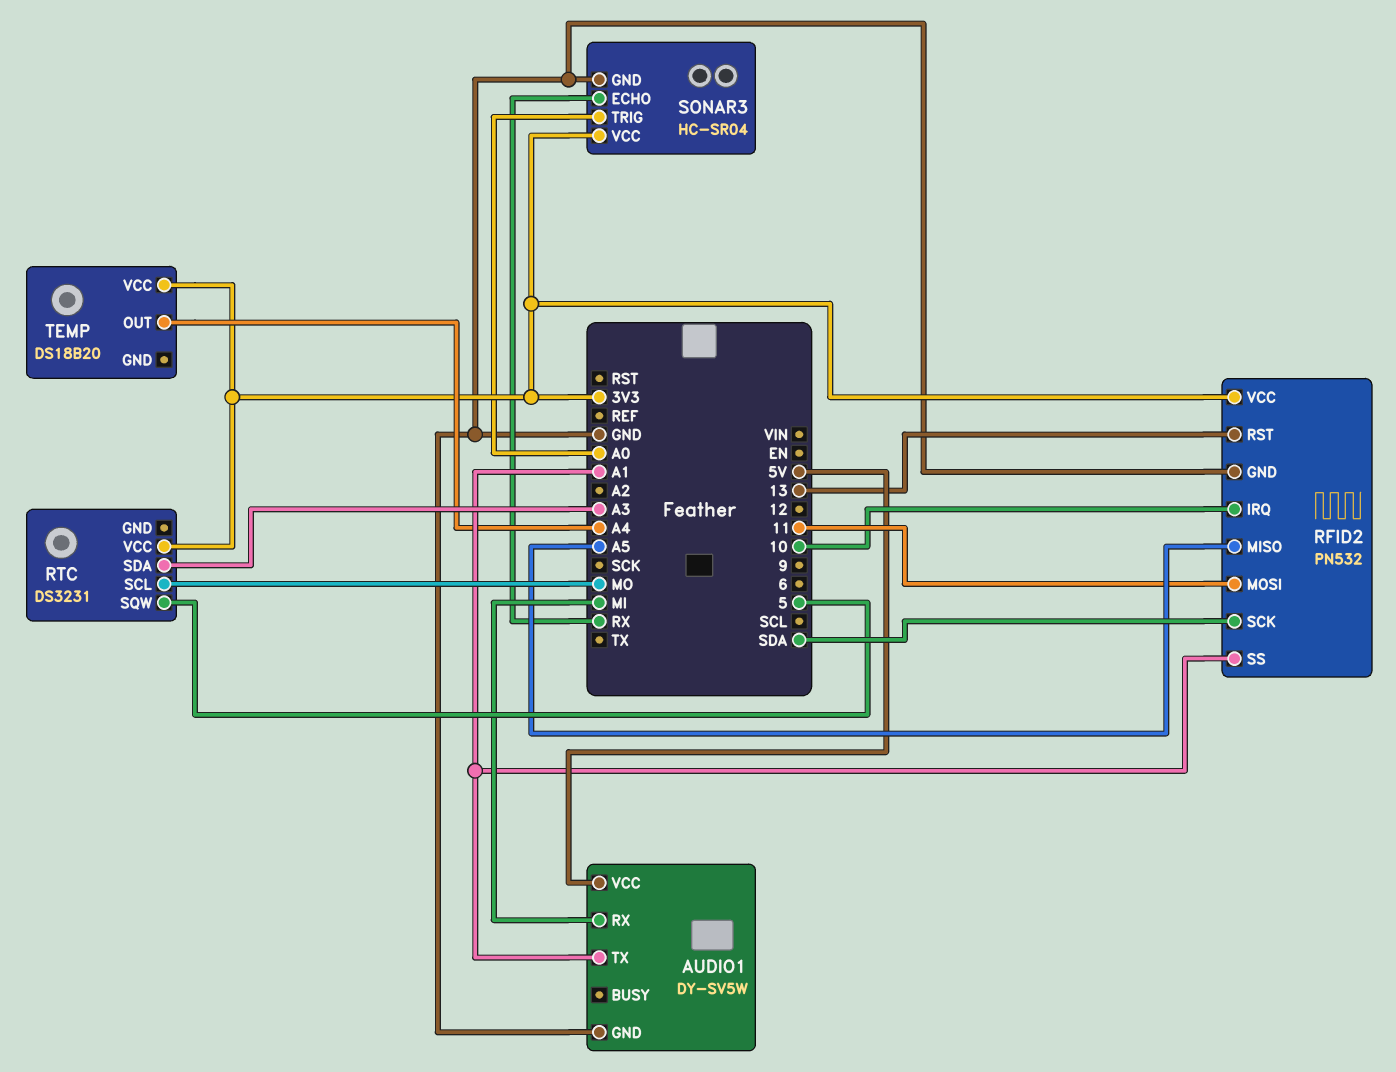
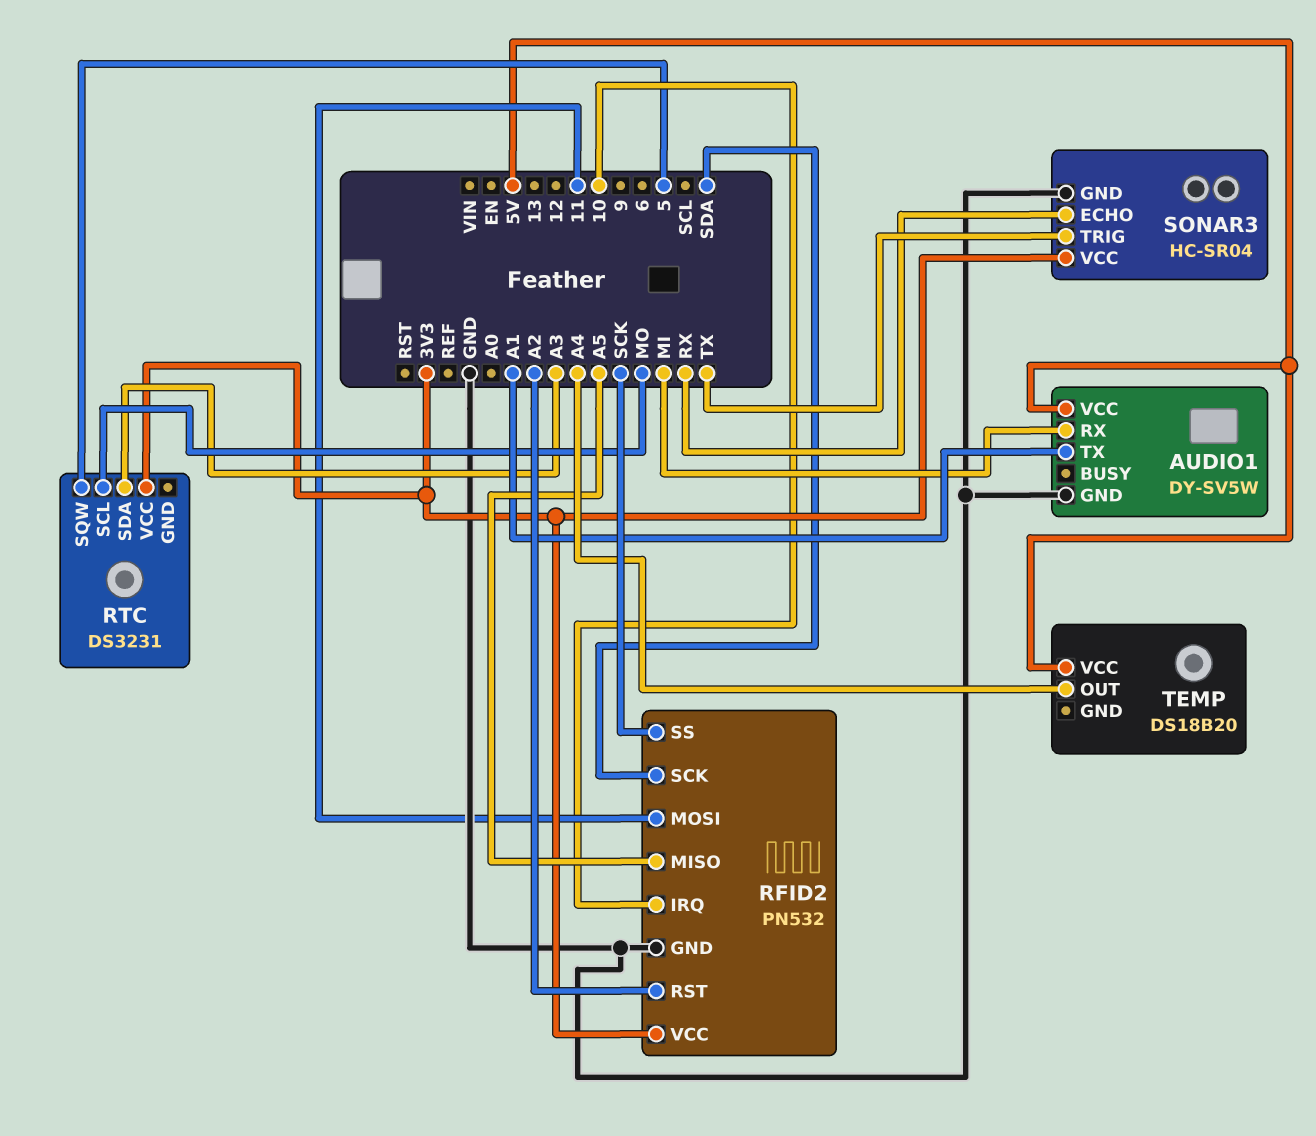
RFID2 pin RST: 13 -> A2
RFID2 pin SS: A1 -> SCK
SONAR3 pin TRIG: A0 -> TX
TEMP pin VCC: 3V3 -> 5V

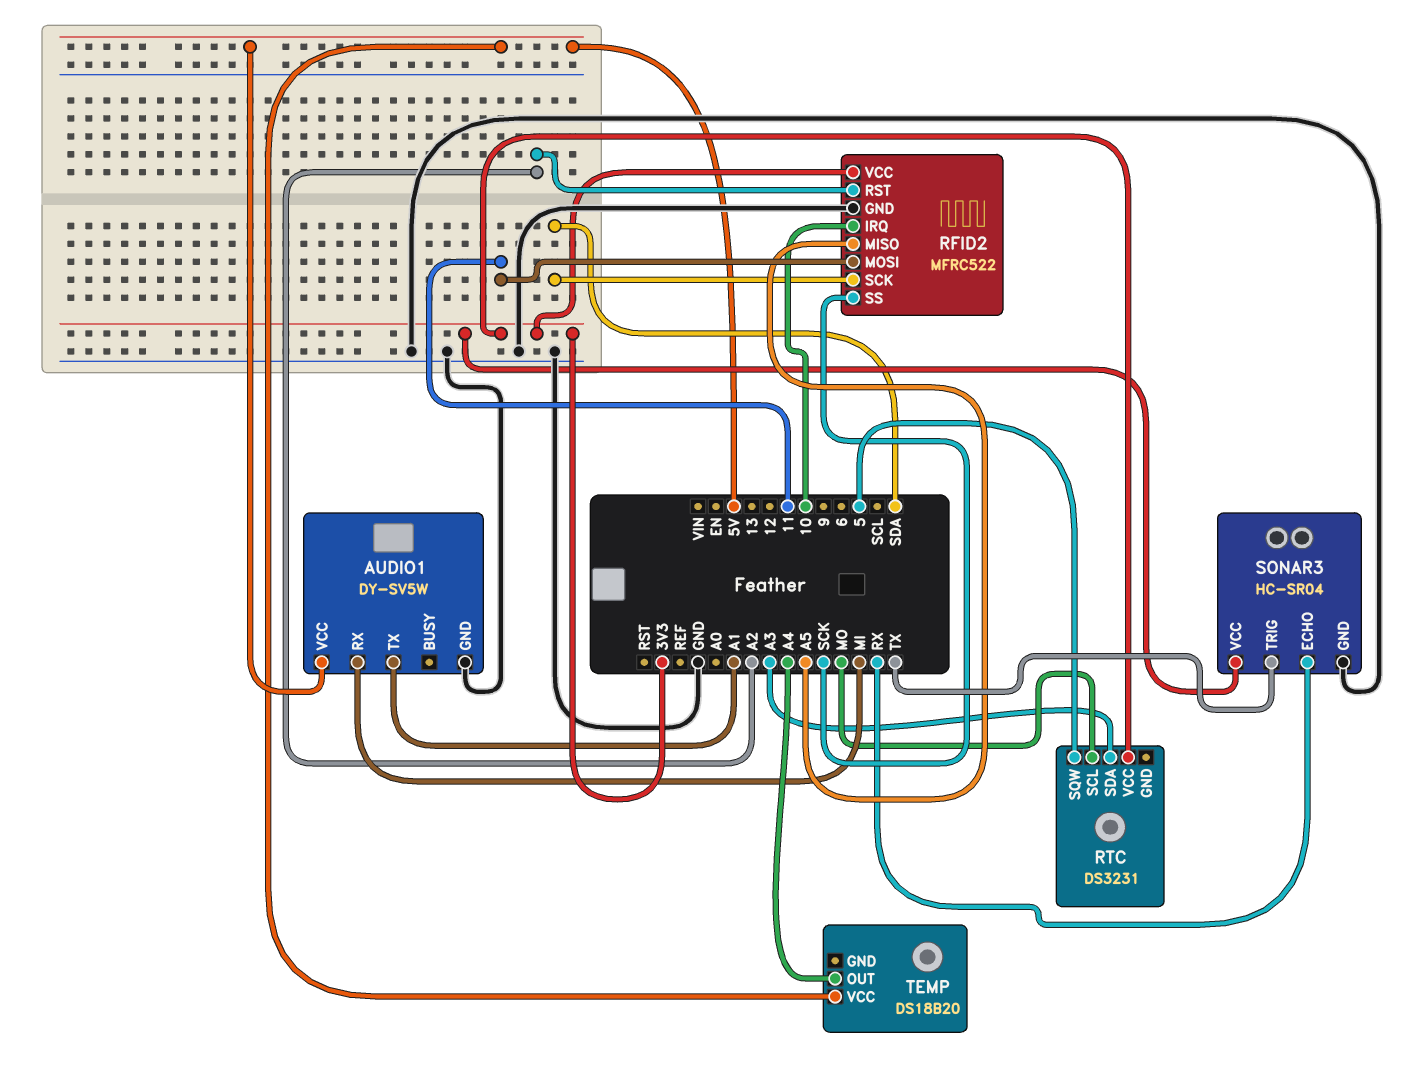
RFID2: PN532 -> MFRC522

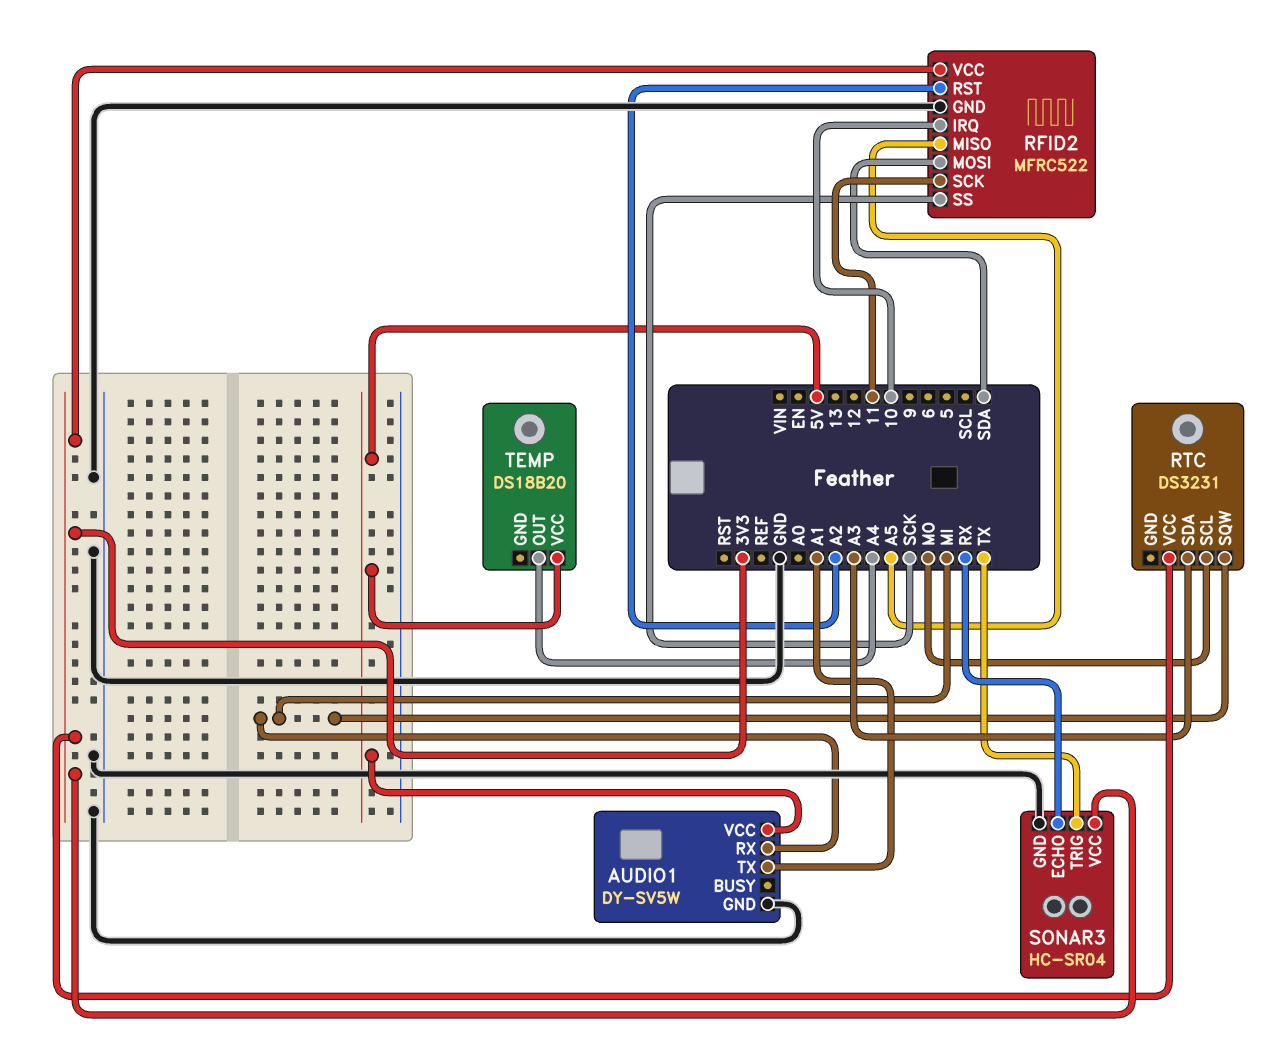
RFID2 pin MOSI: 11 -> SDA
RFID2 pin SCK: SDA -> 11
RTC pin SQW: 5 -> MI

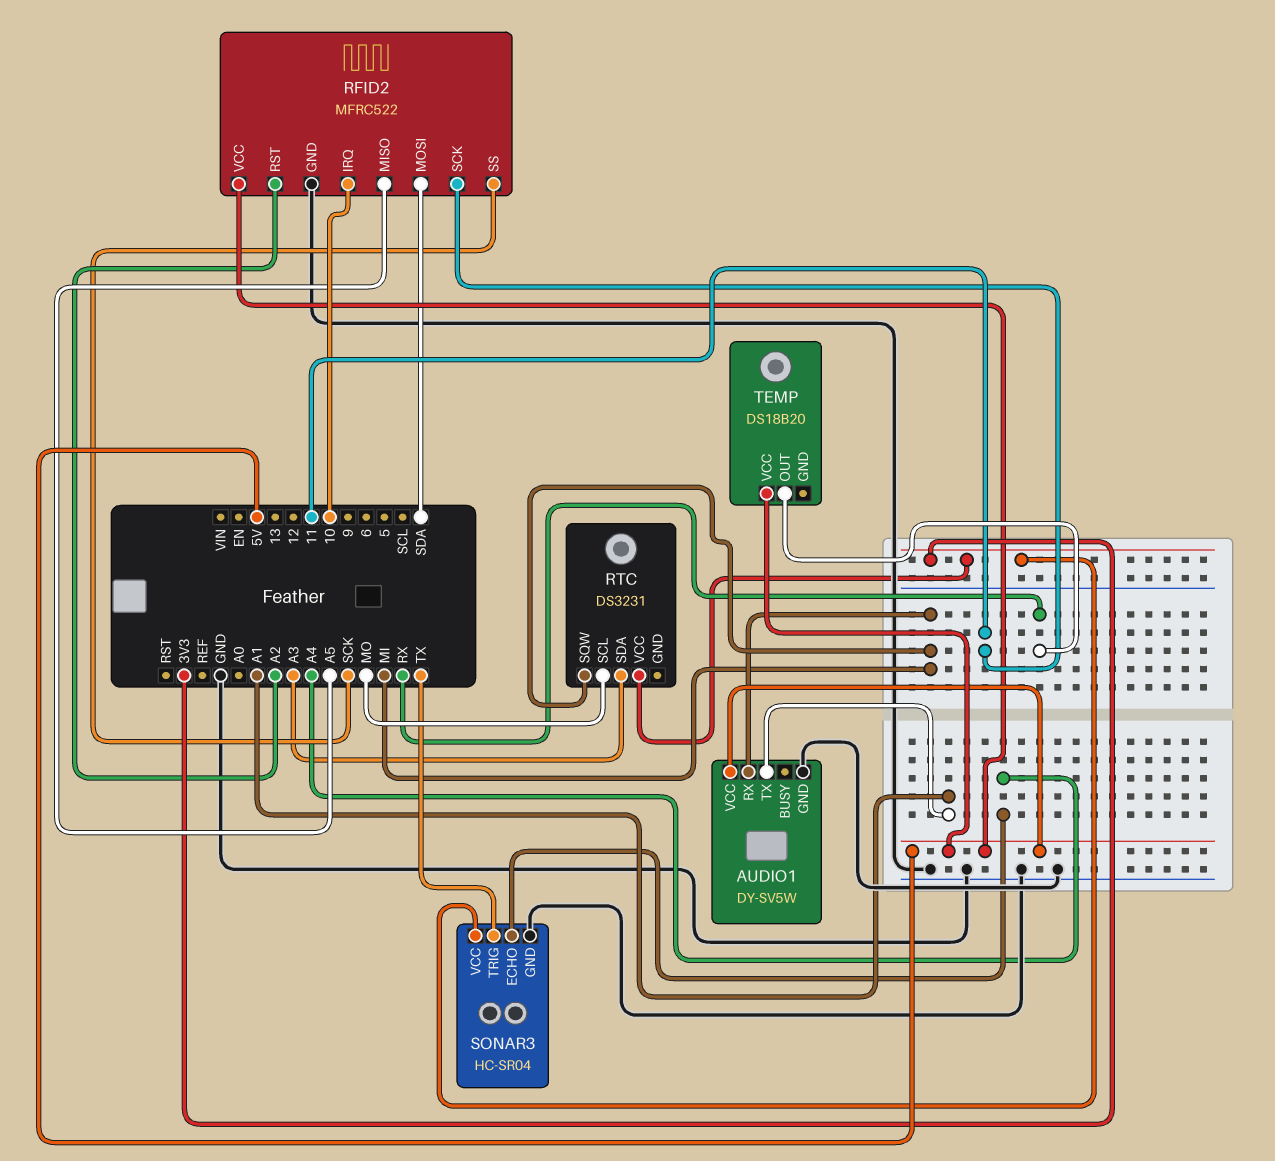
RFID2 pin VCC: 3V3 -> 5V
SONAR3 pin ECHO: RX -> A4
TEMP pin OUT: A4 -> RX

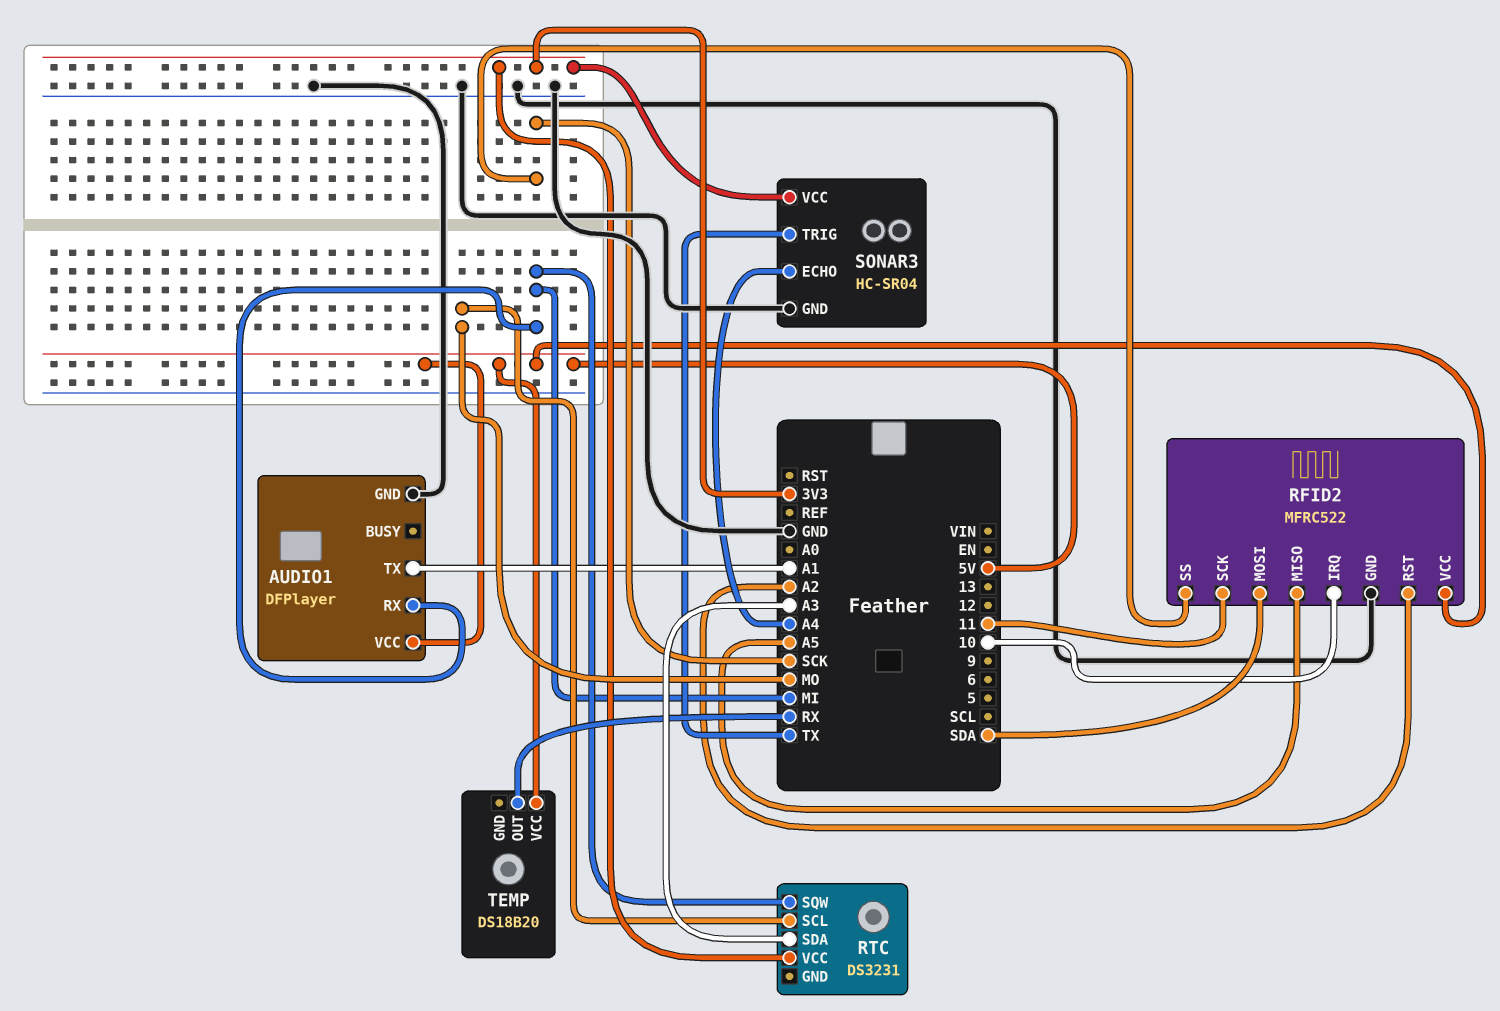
AUDIO1: DY-SV5W -> DFPlayer

